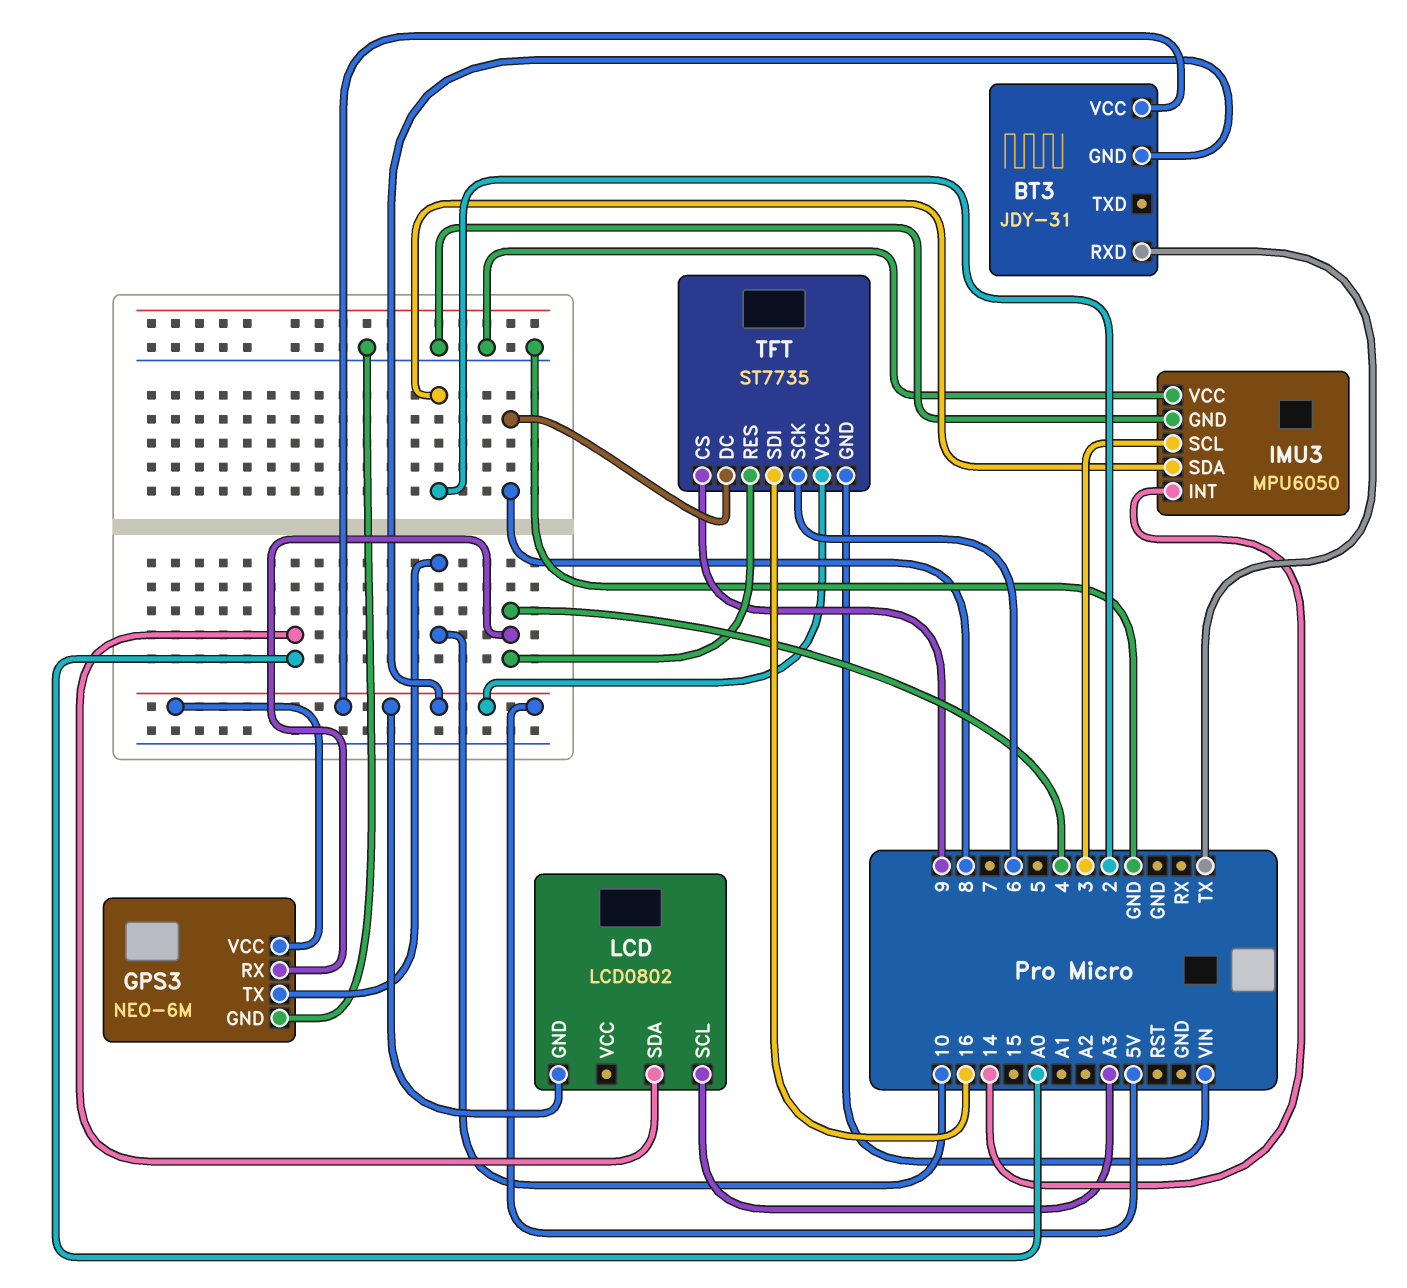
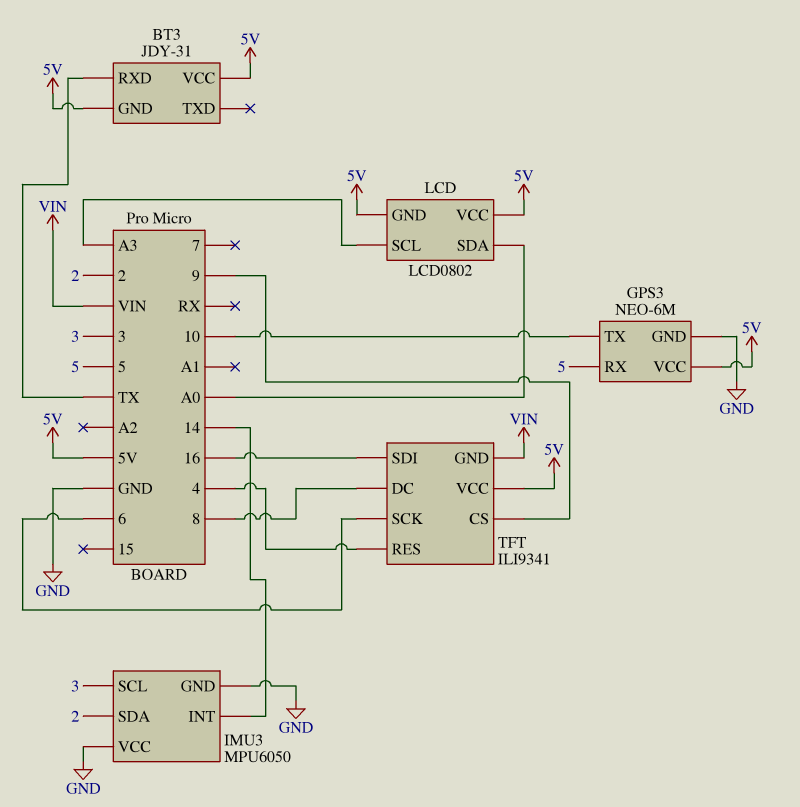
GPS3 pin RX: 4 -> 5
LCD pin VCC: none -> 5V
TFT: ST7735 -> ILI9341

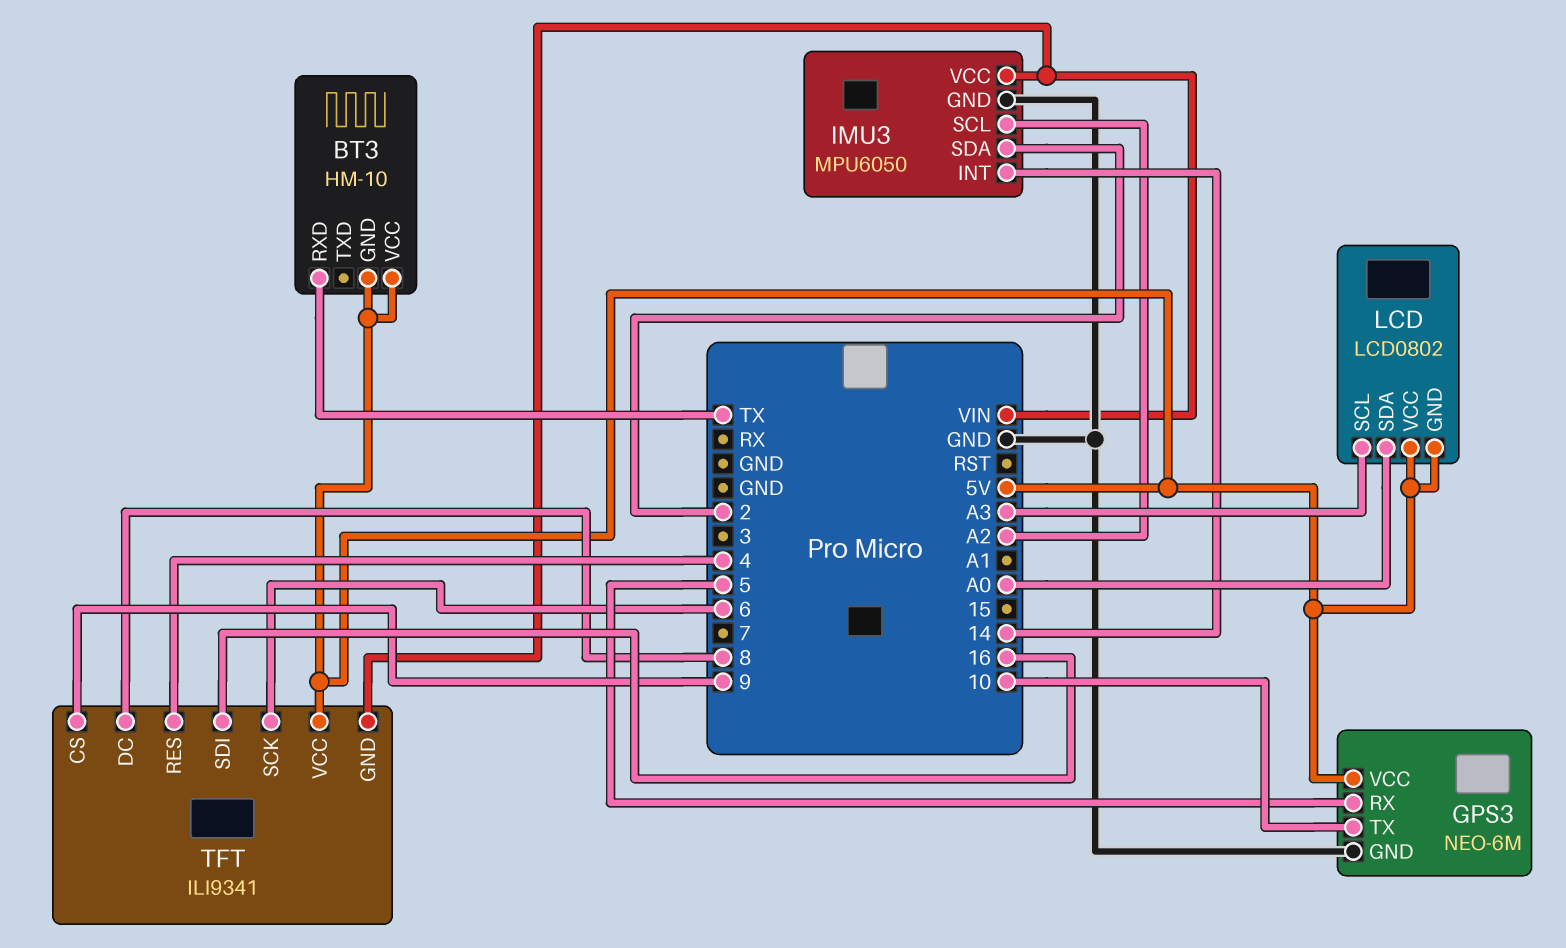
BT3: JDY-31 -> HM-10
IMU3 pin SCL: 3 -> A2
IMU3 pin VCC: GND -> VIN

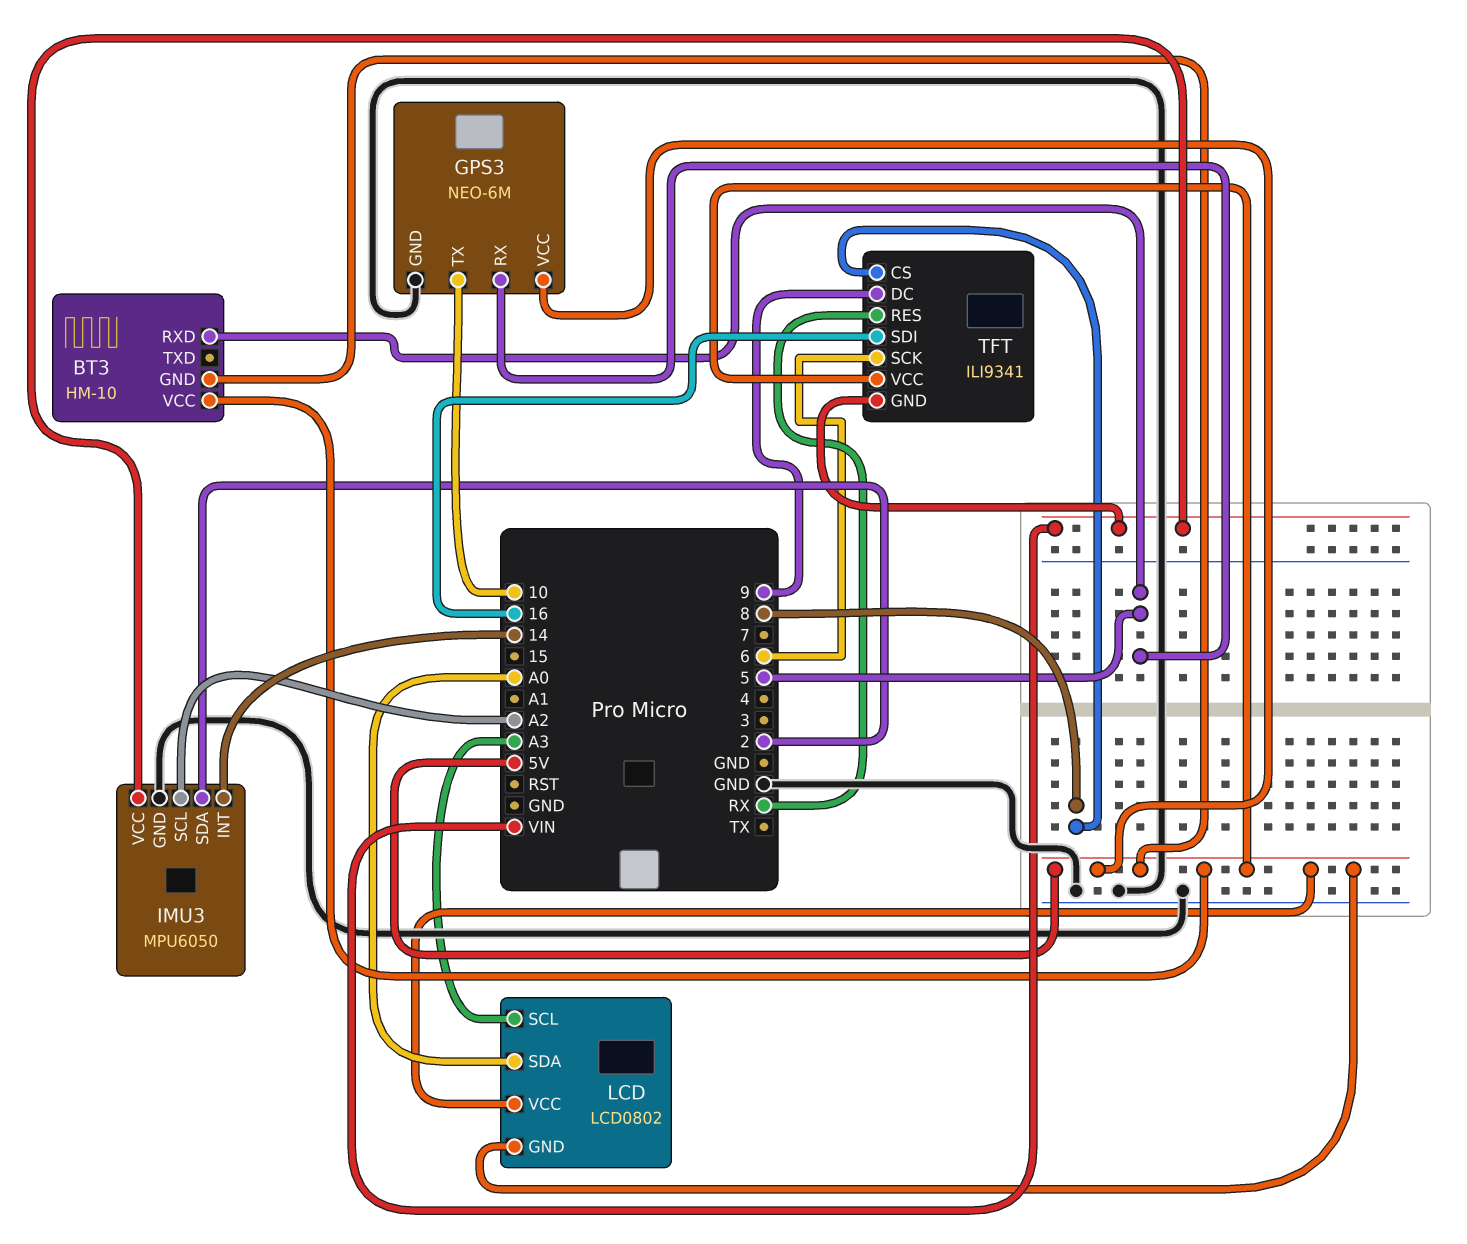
BT3 pin RXD: TX -> 5
TFT pin CS: 9 -> 8
TFT pin DC: 8 -> 9
TFT pin RES: 4 -> RX

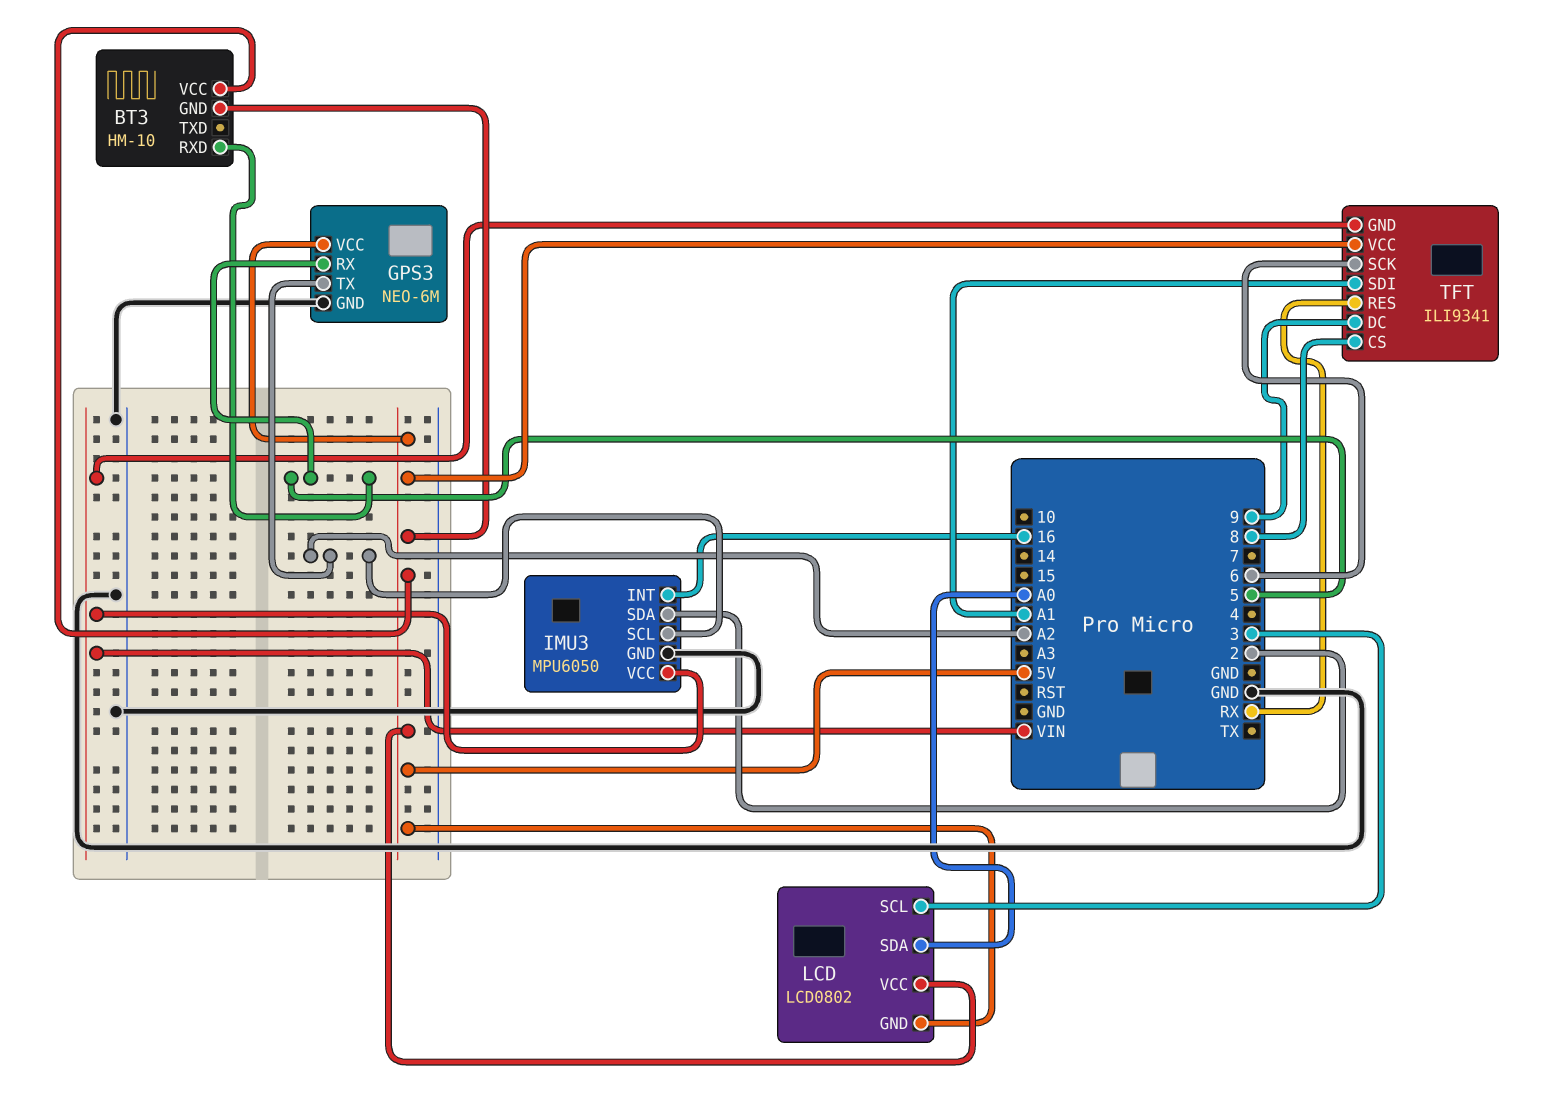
GPS3 pin TX: 10 -> A2
IMU3 pin INT: 14 -> 16
LCD pin SCL: A3 -> 3
TFT pin SDI: 16 -> A1

